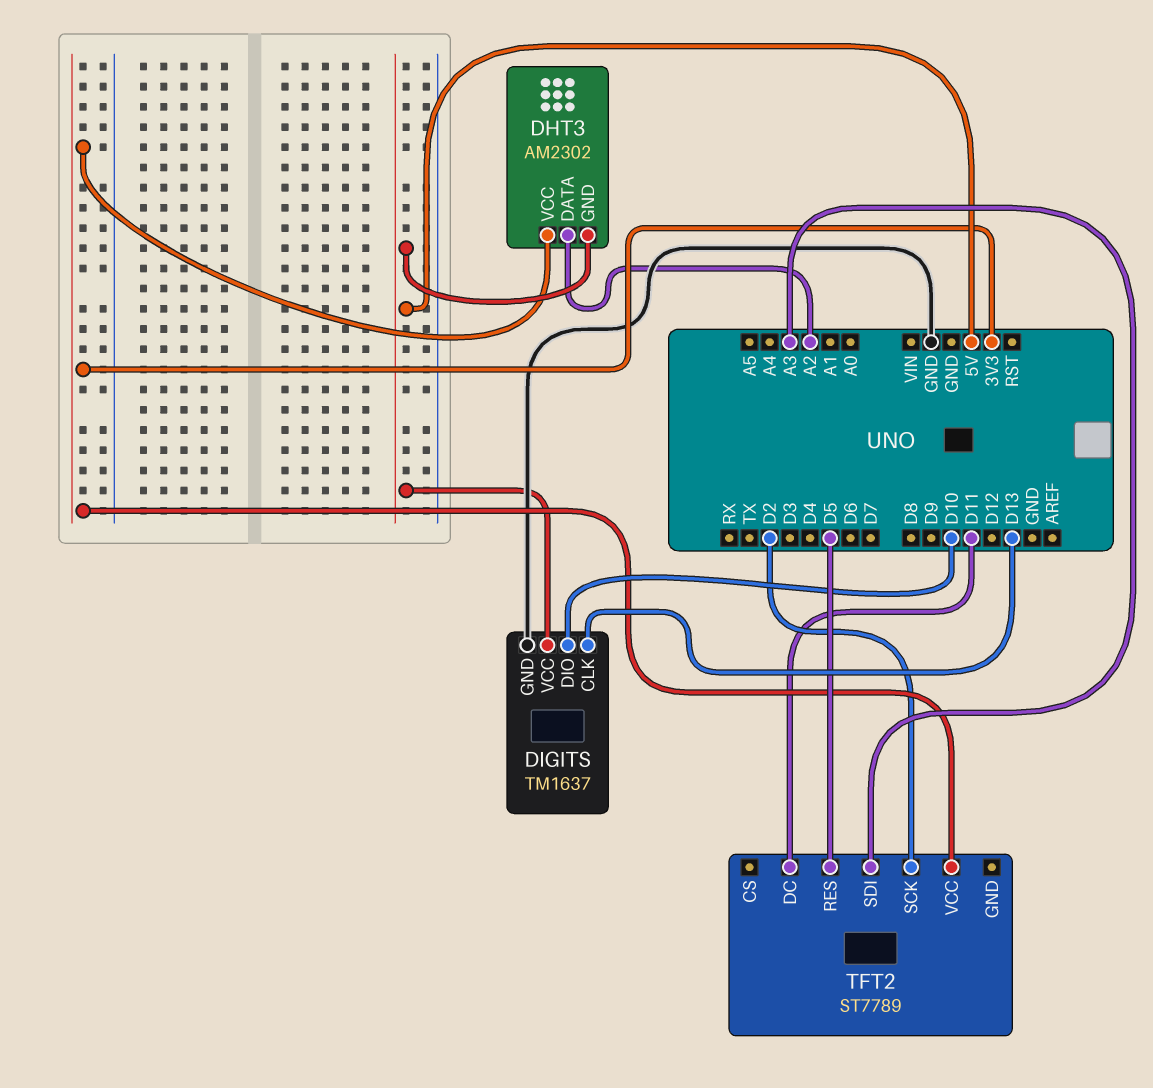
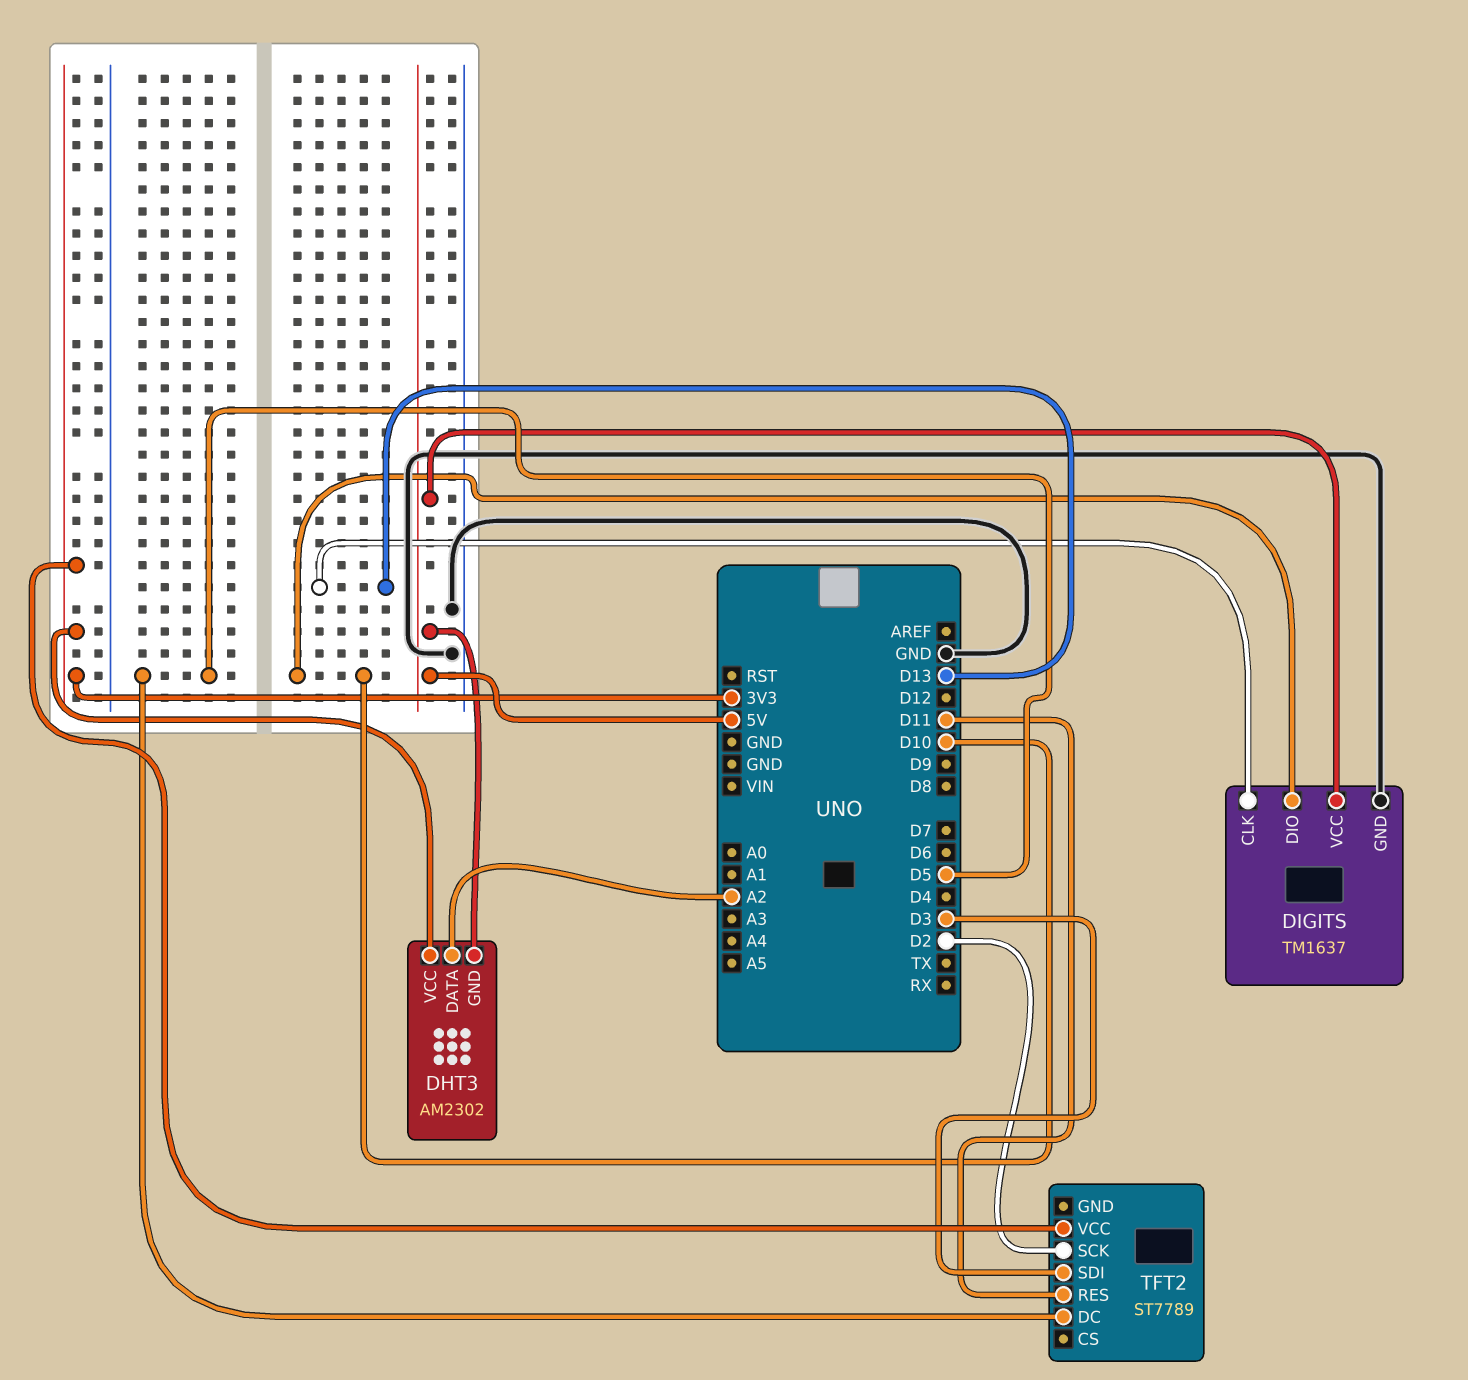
TFT2 pin DC: D11 -> D5
TFT2 pin RES: D5 -> D11
TFT2 pin SDI: A3 -> D3

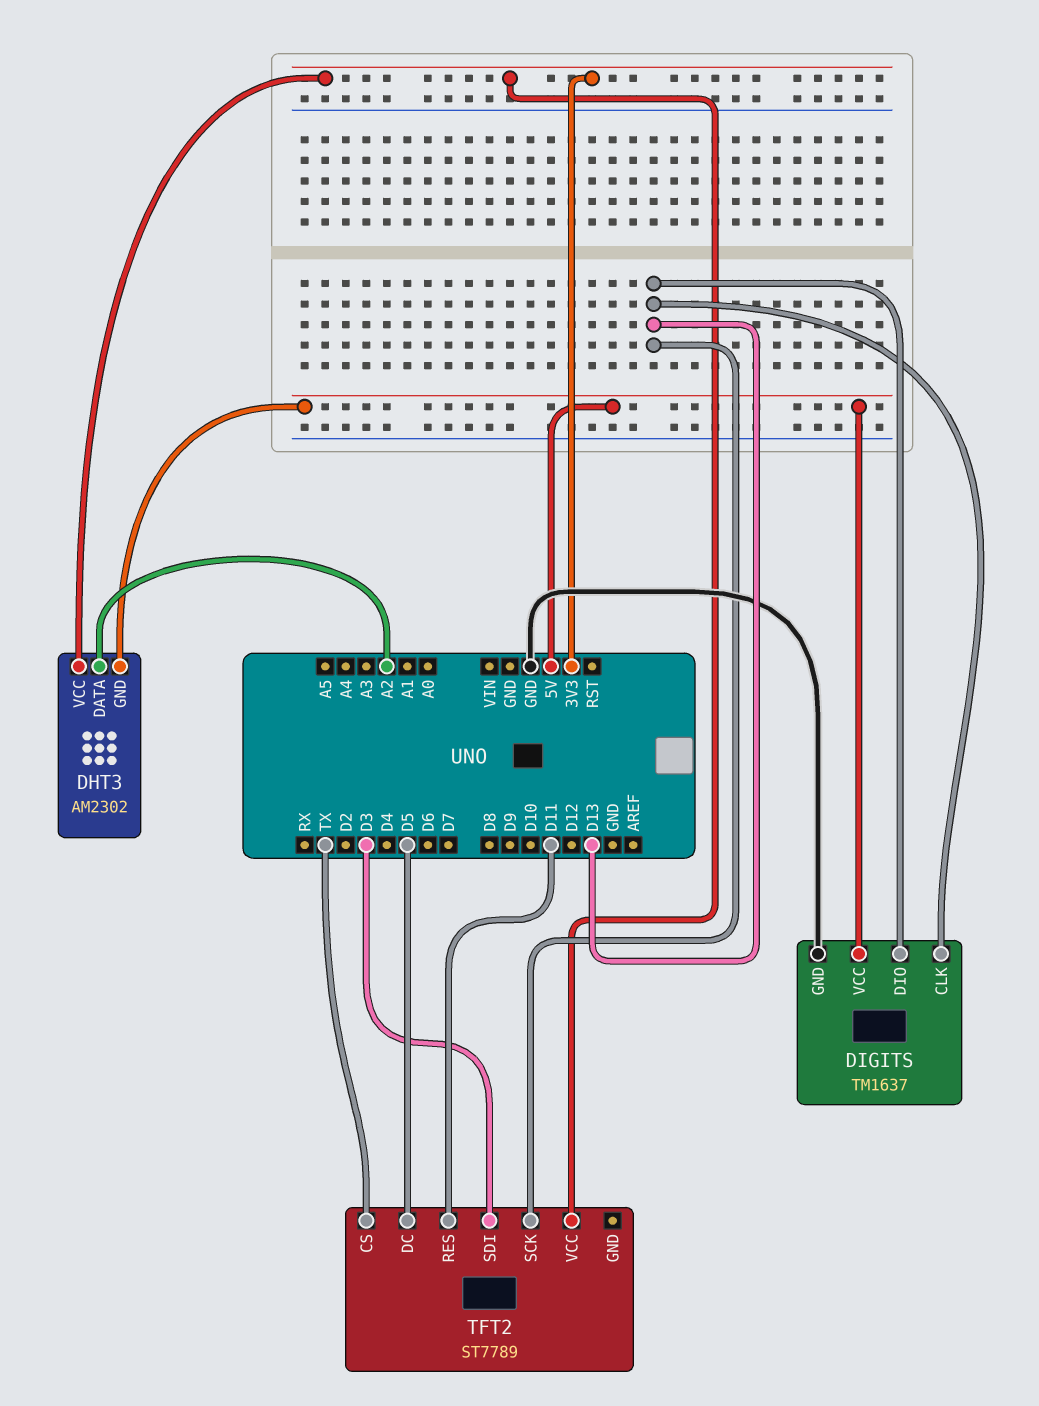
DIGITS pin DIO: D10 -> D13
TFT2 pin CS: none -> TX
TFT2 pin SCK: D2 -> D13

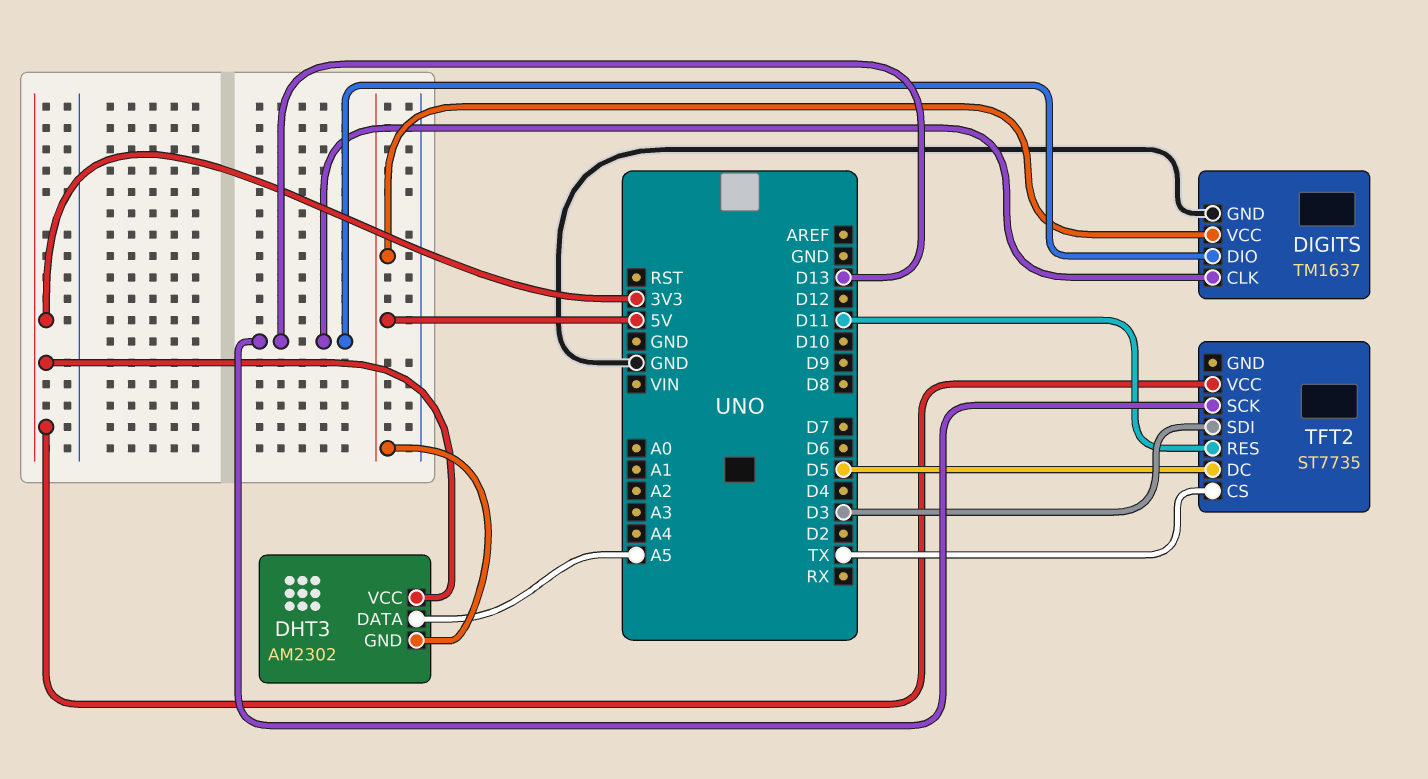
DHT3 pin DATA: A2 -> A5
TFT2: ST7789 -> ST7735

